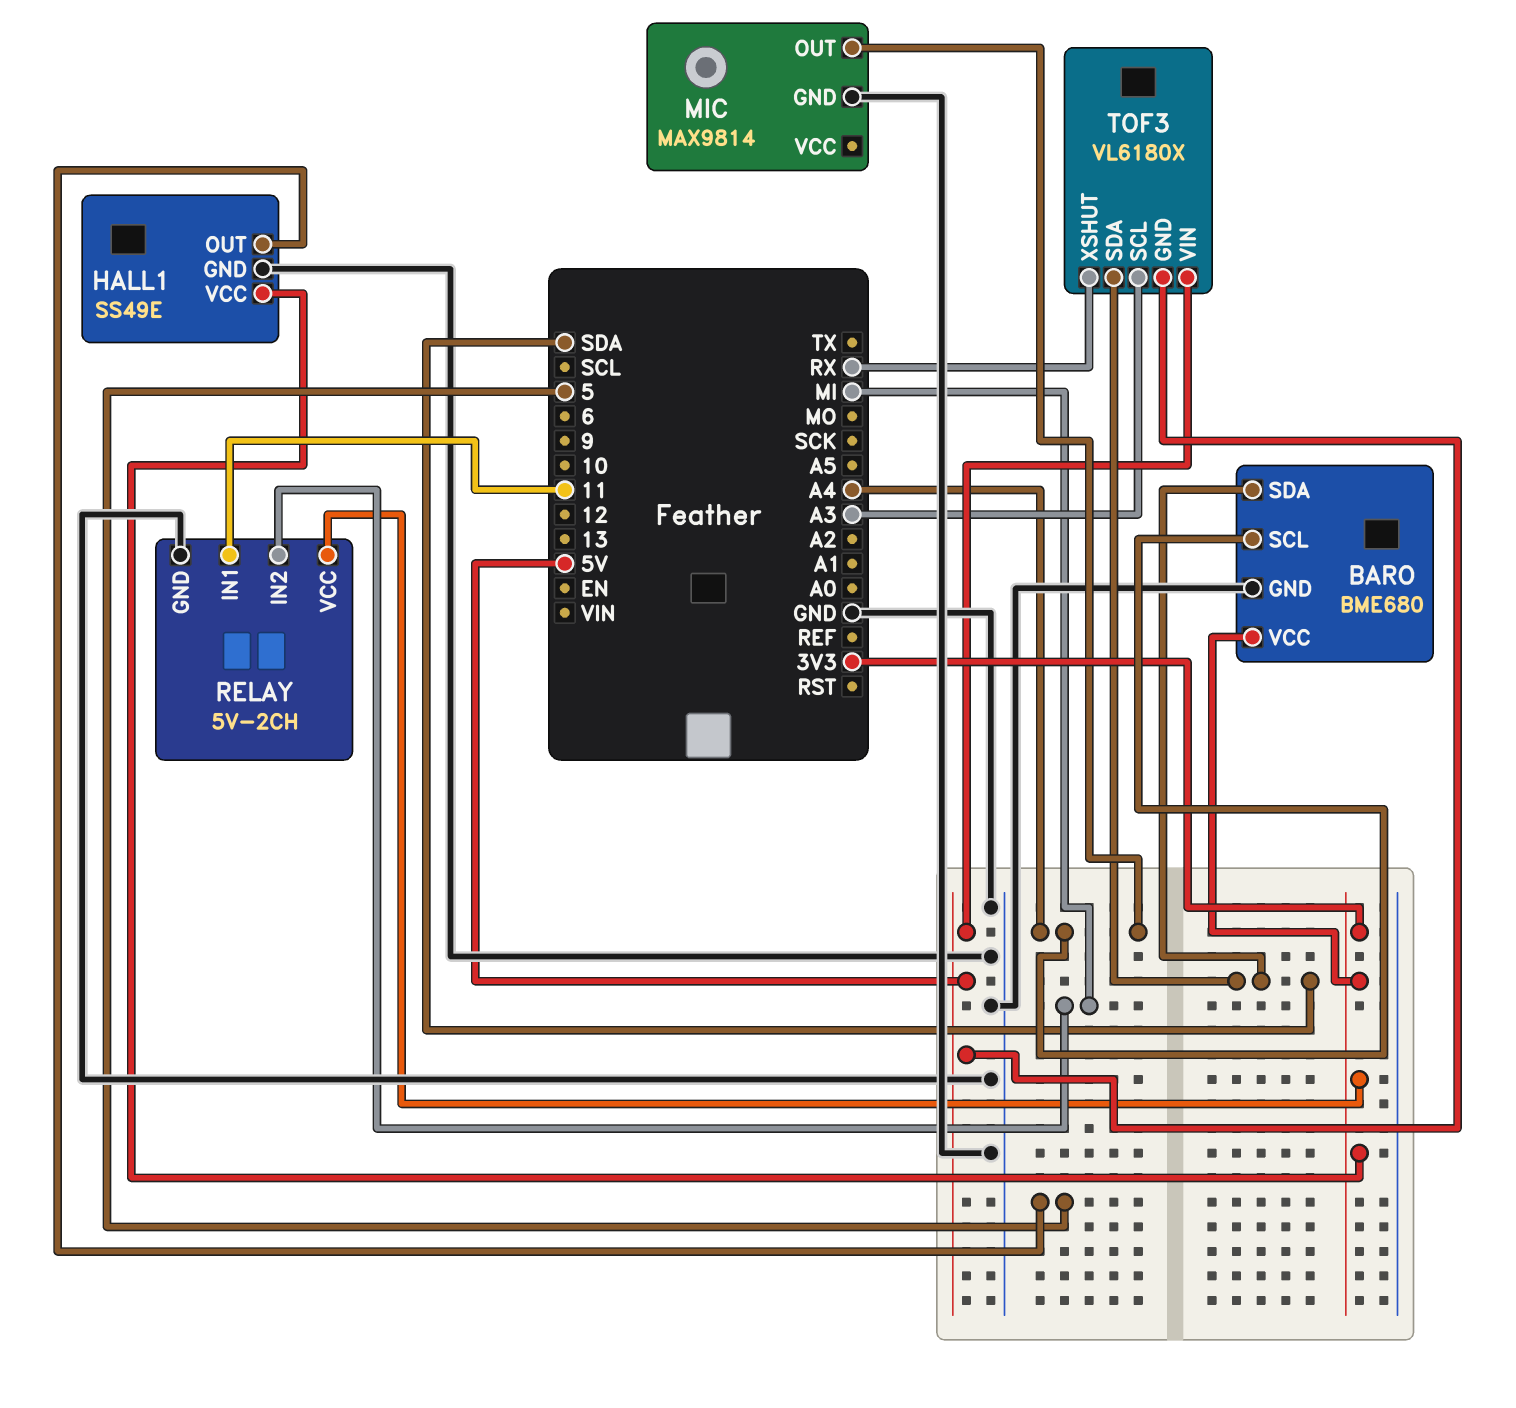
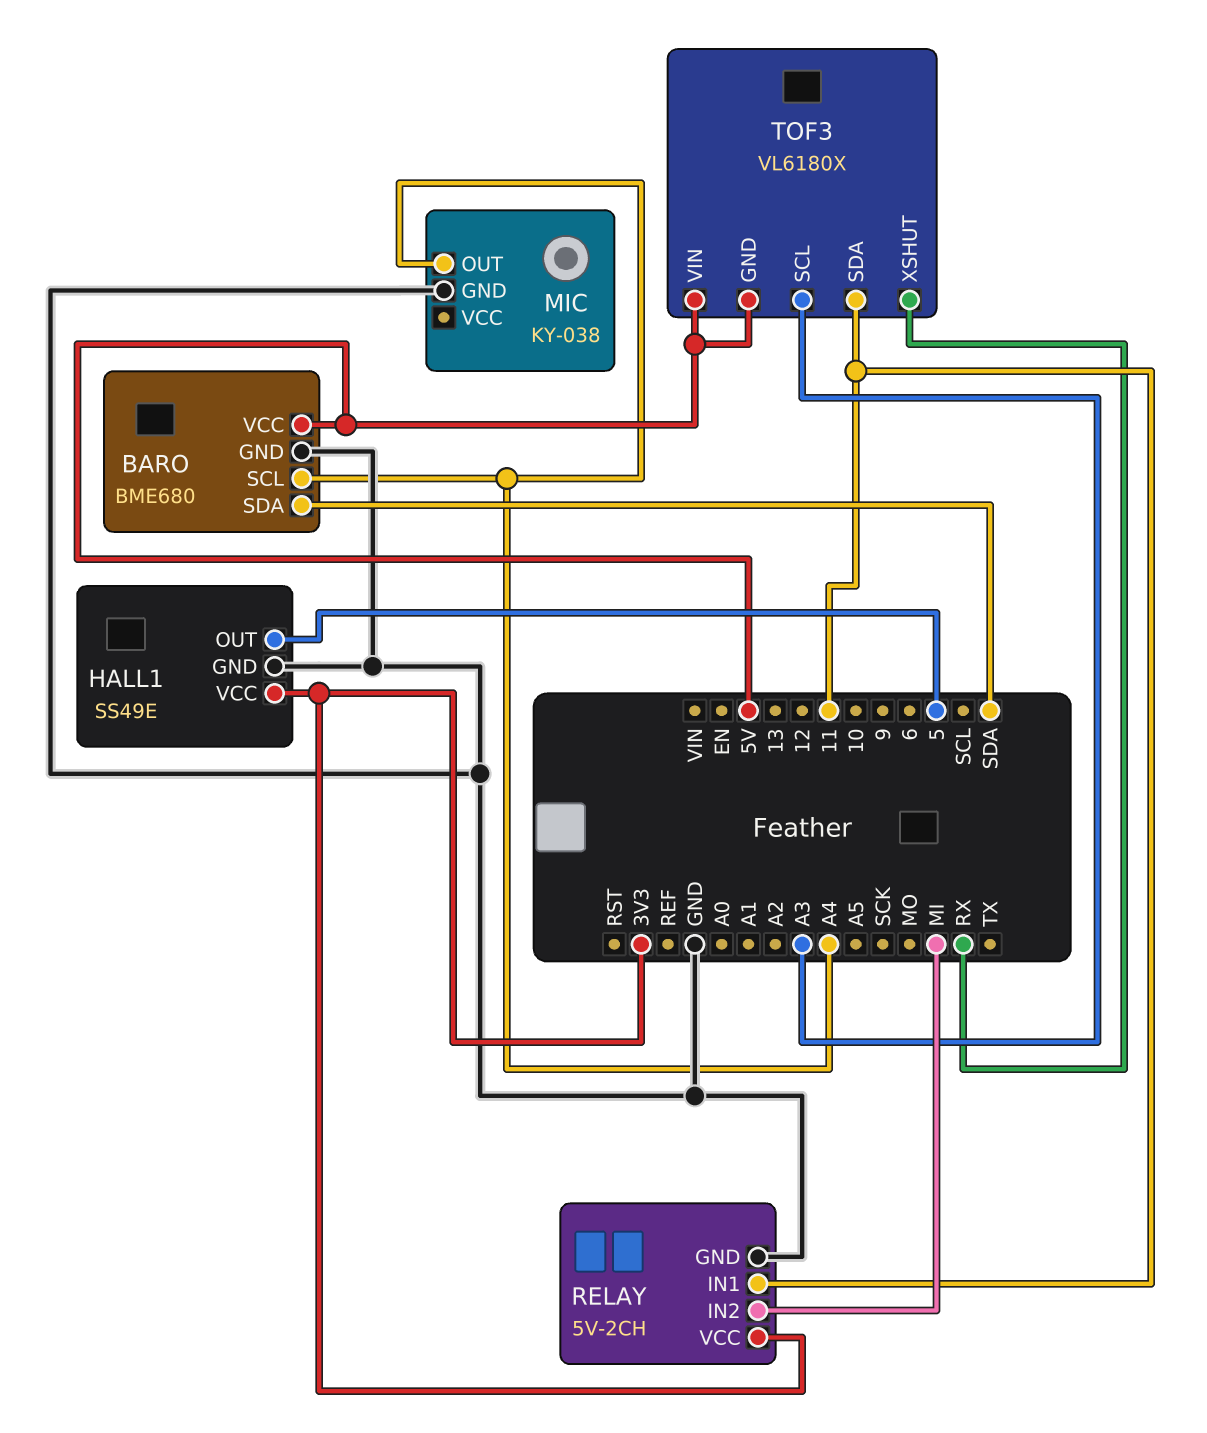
BARO pin VCC: 3V3 -> 5V
MIC: MAX9814 -> KY-038
TOF3 pin SDA: SDA -> 11

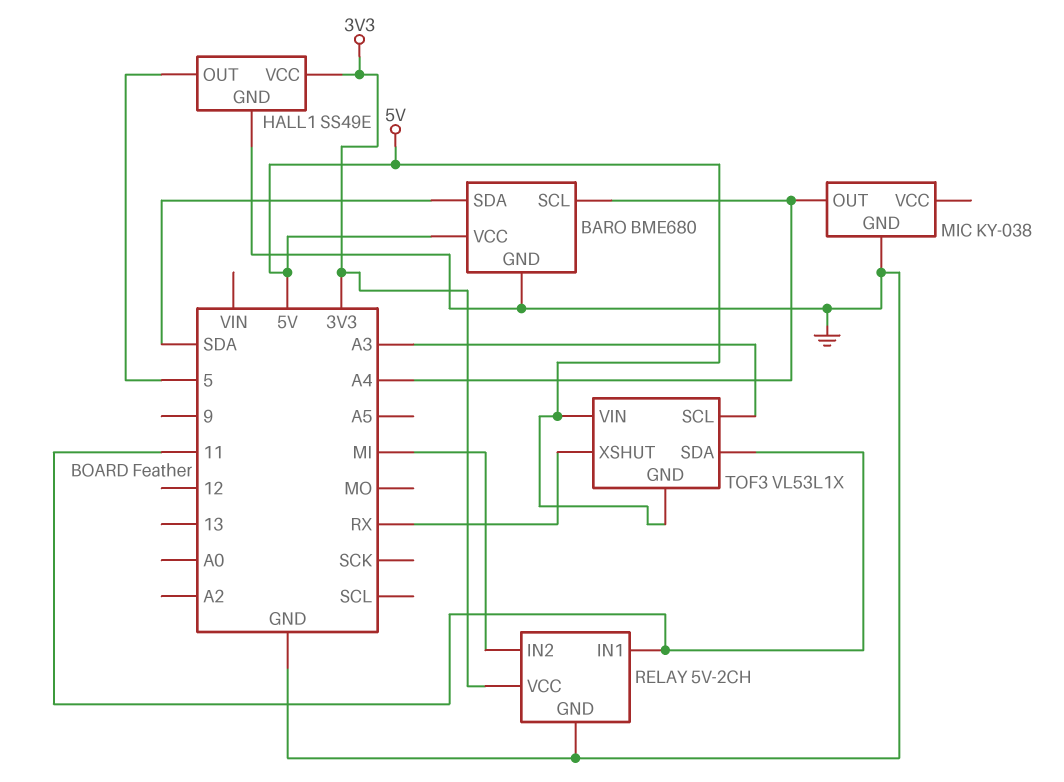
TOF3: VL6180X -> VL53L1X

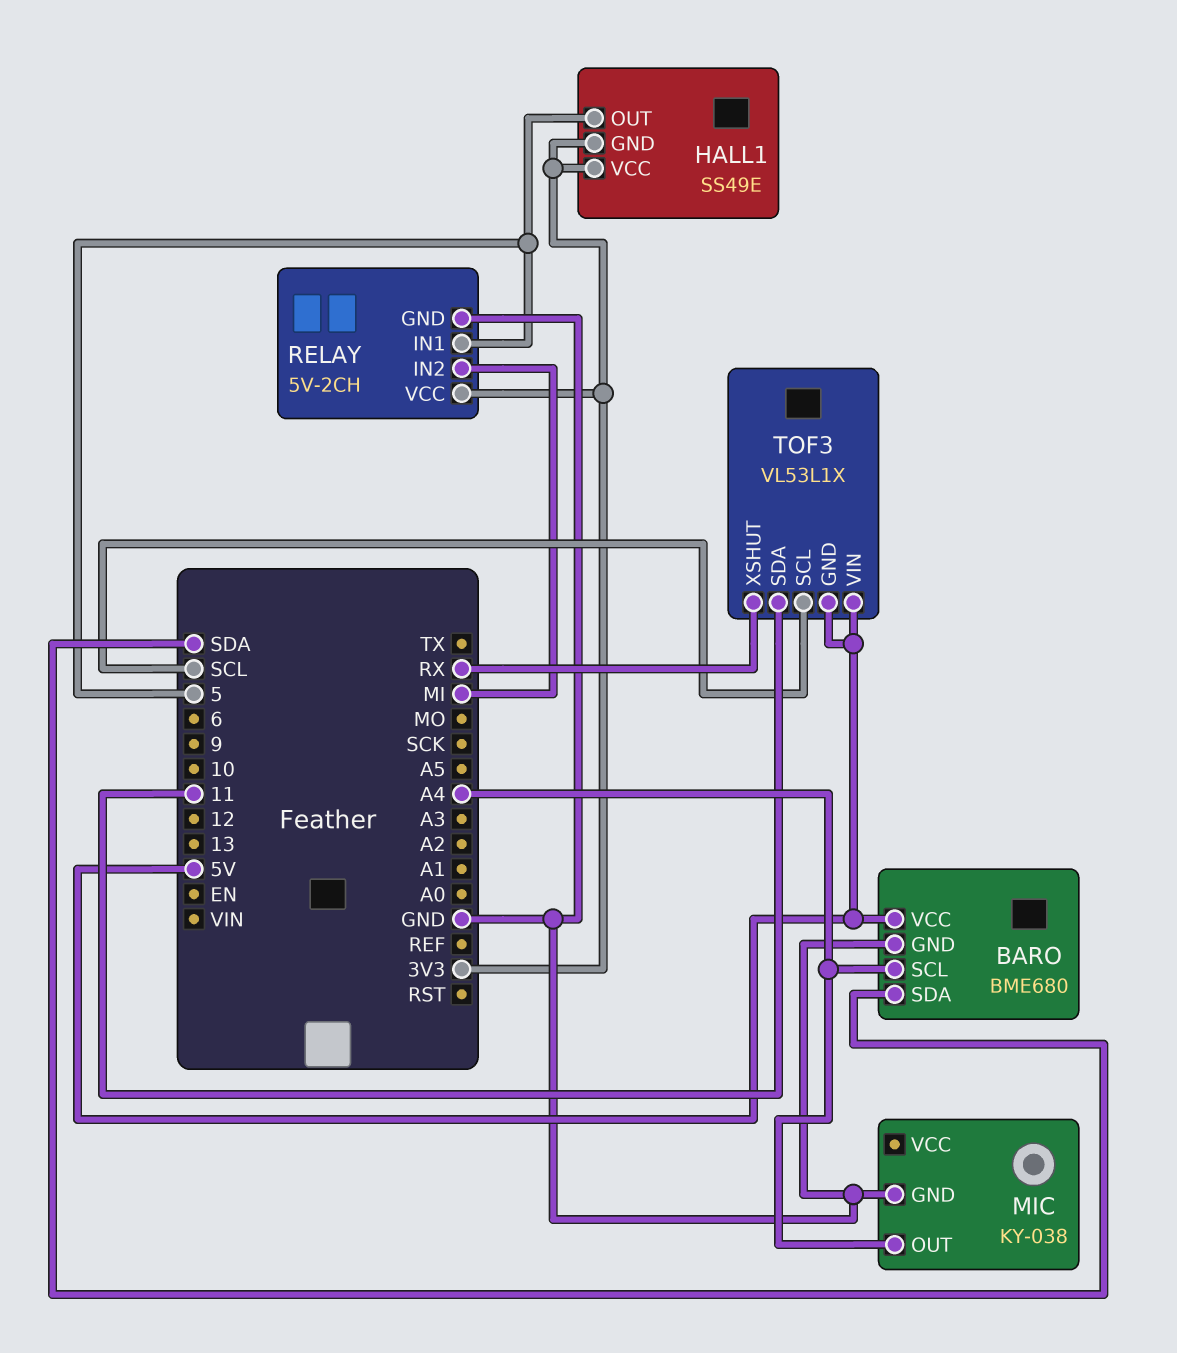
HALL1 pin GND: GND -> 3V3
RELAY pin IN1: 11 -> 5
TOF3 pin SCL: A3 -> SCL

